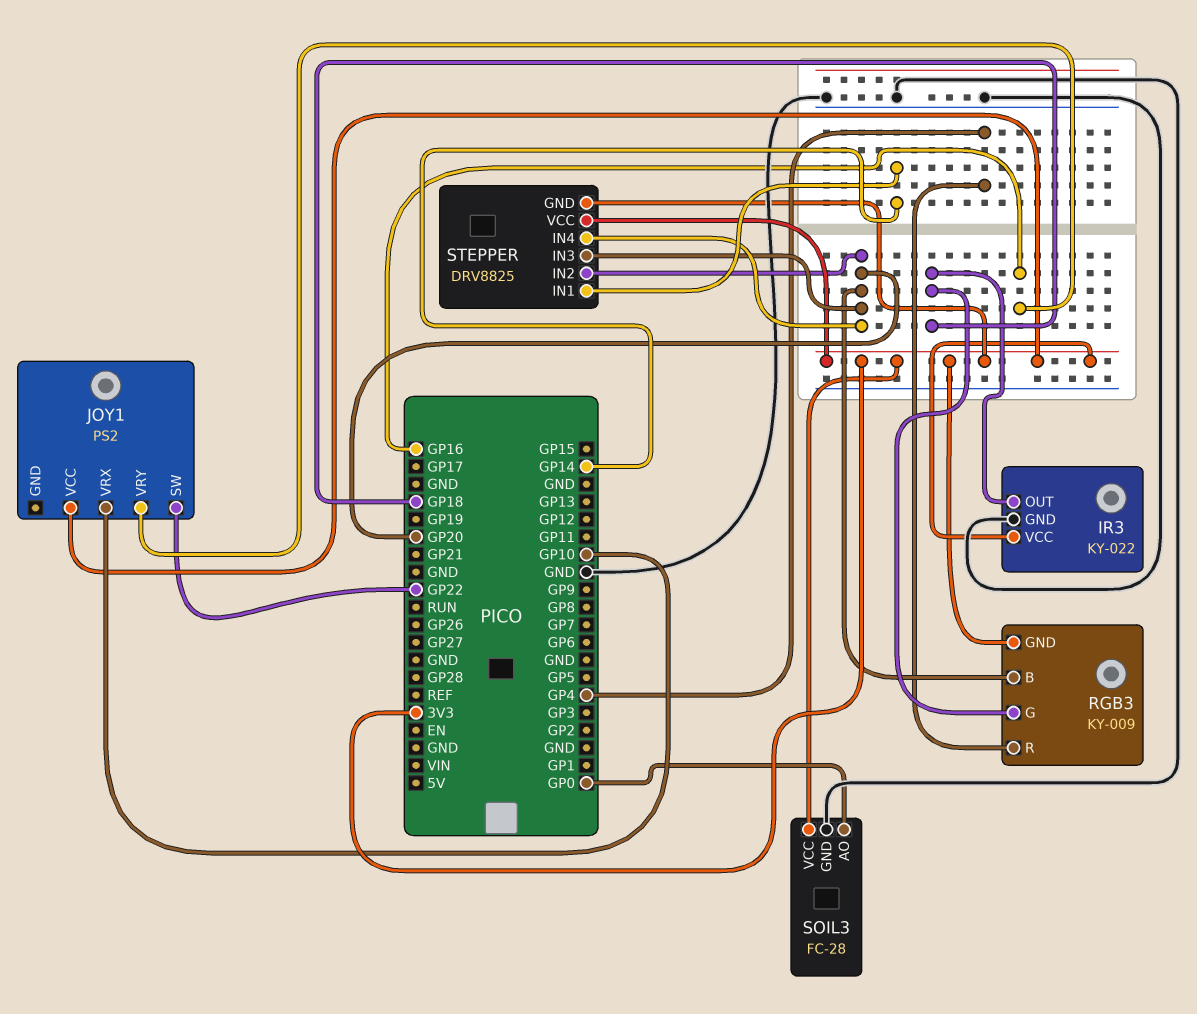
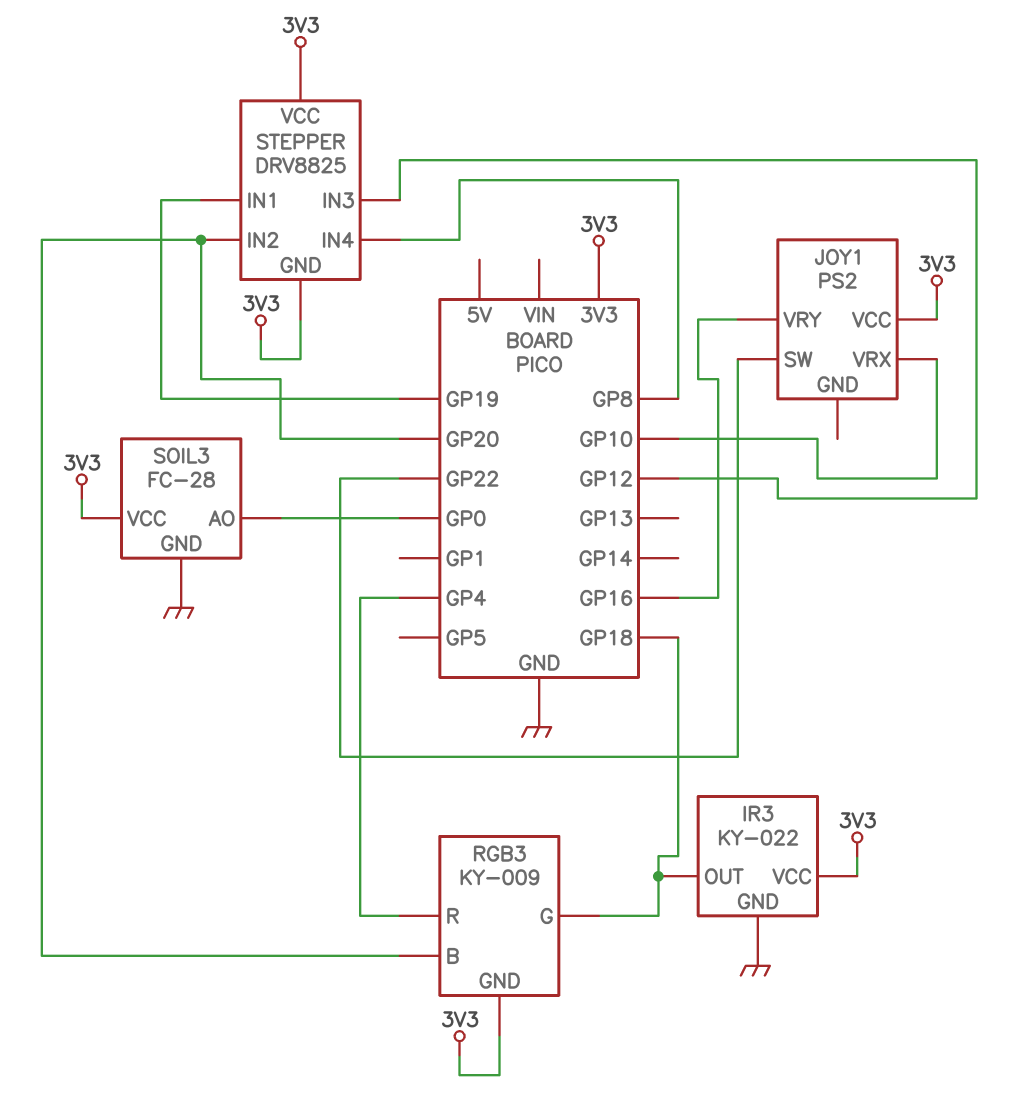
STEPPER pin IN1: GP14 -> GP19
STEPPER pin IN3: GP20 -> GP12
STEPPER pin IN4: GP20 -> GP8

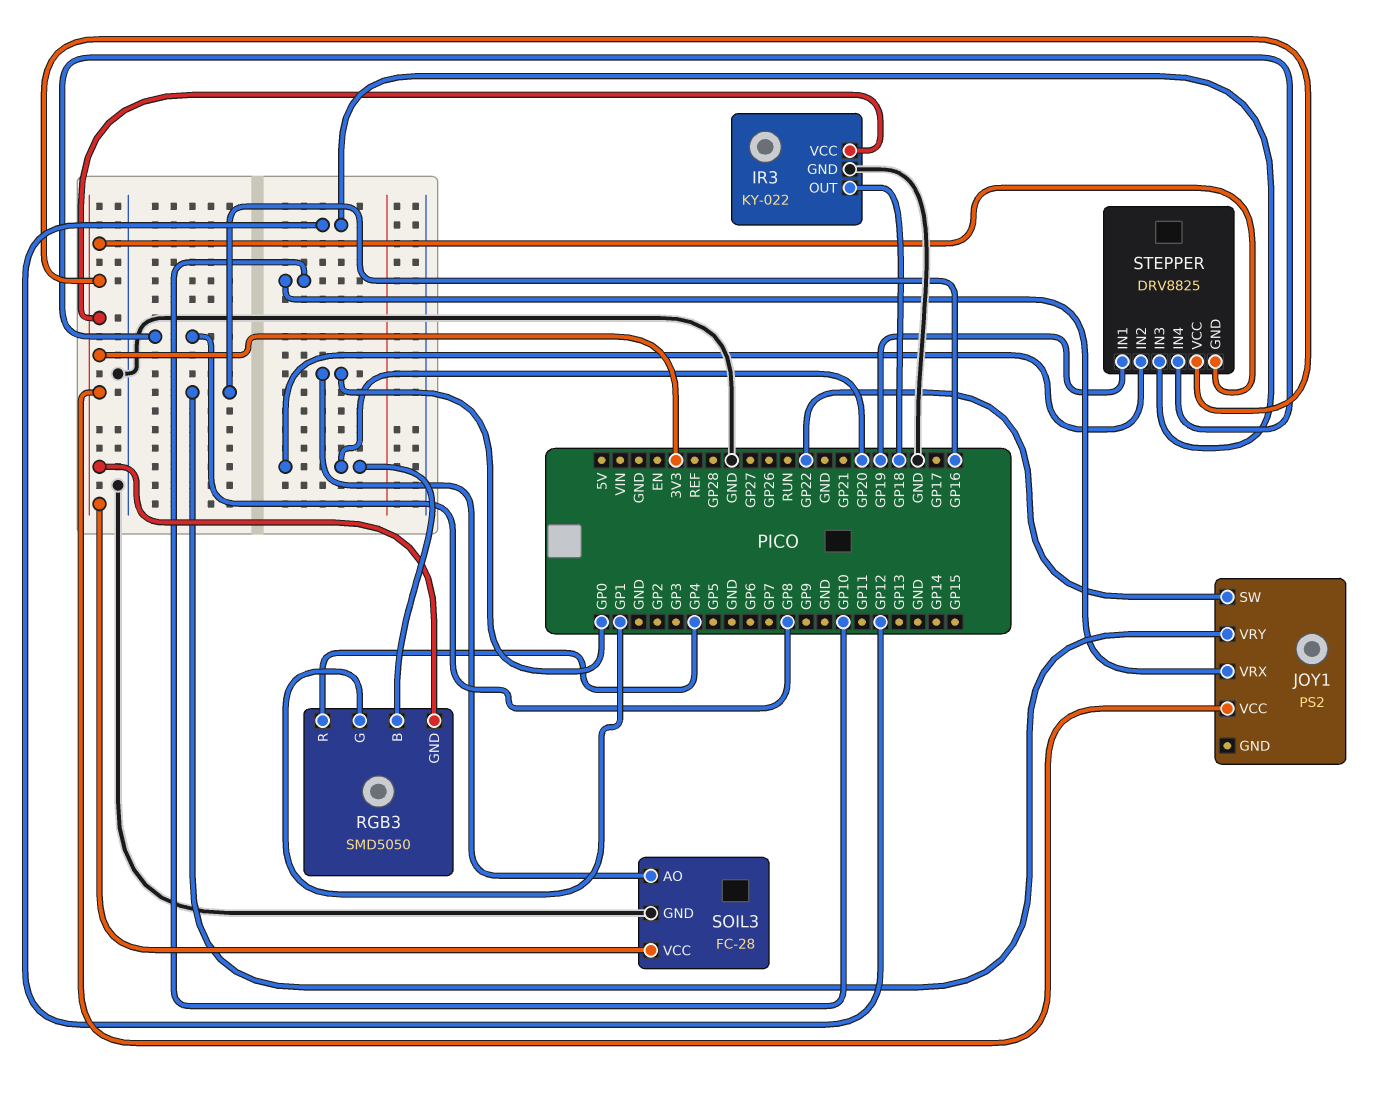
RGB3: KY-009 -> SMD5050
RGB3 pin G: GP18 -> GP1

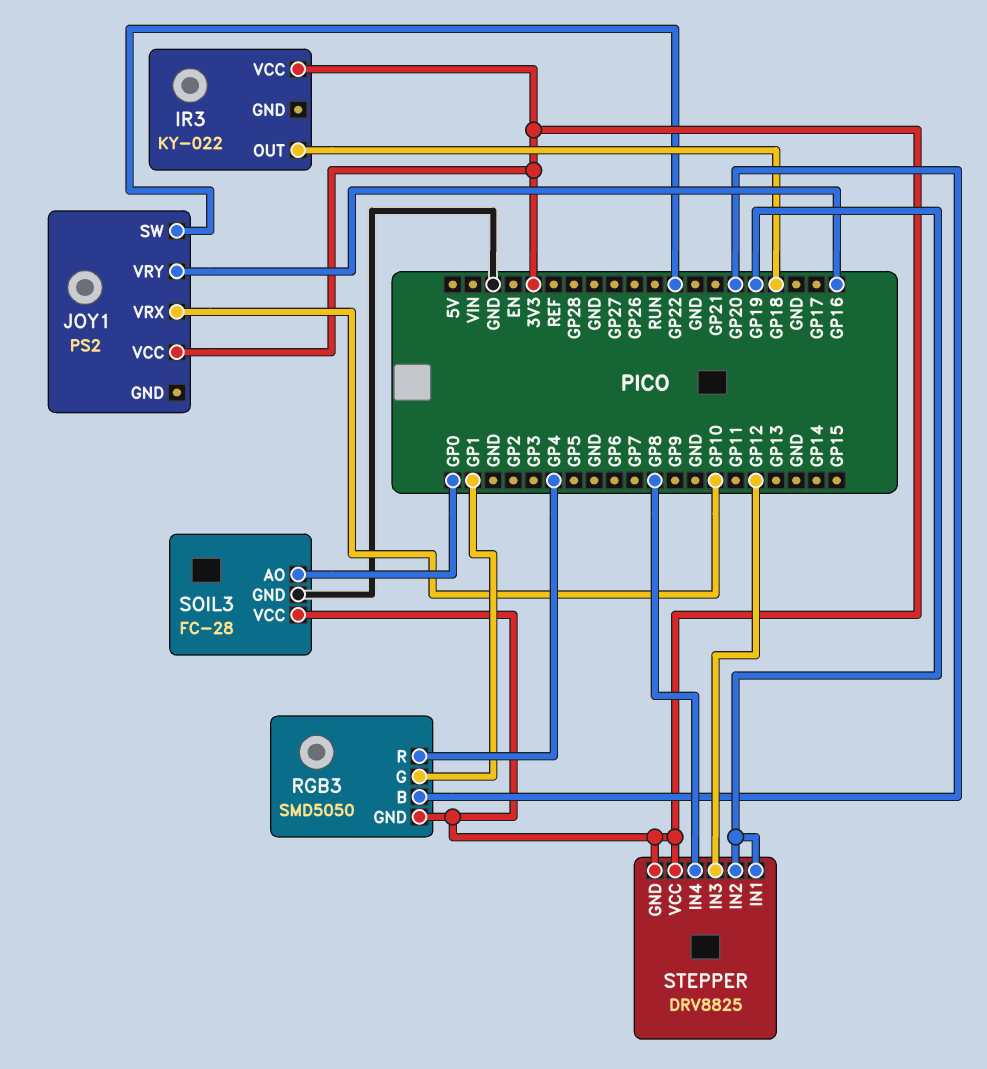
IR3 pin GND: GND -> none
STEPPER pin IN2: GP20 -> GP19

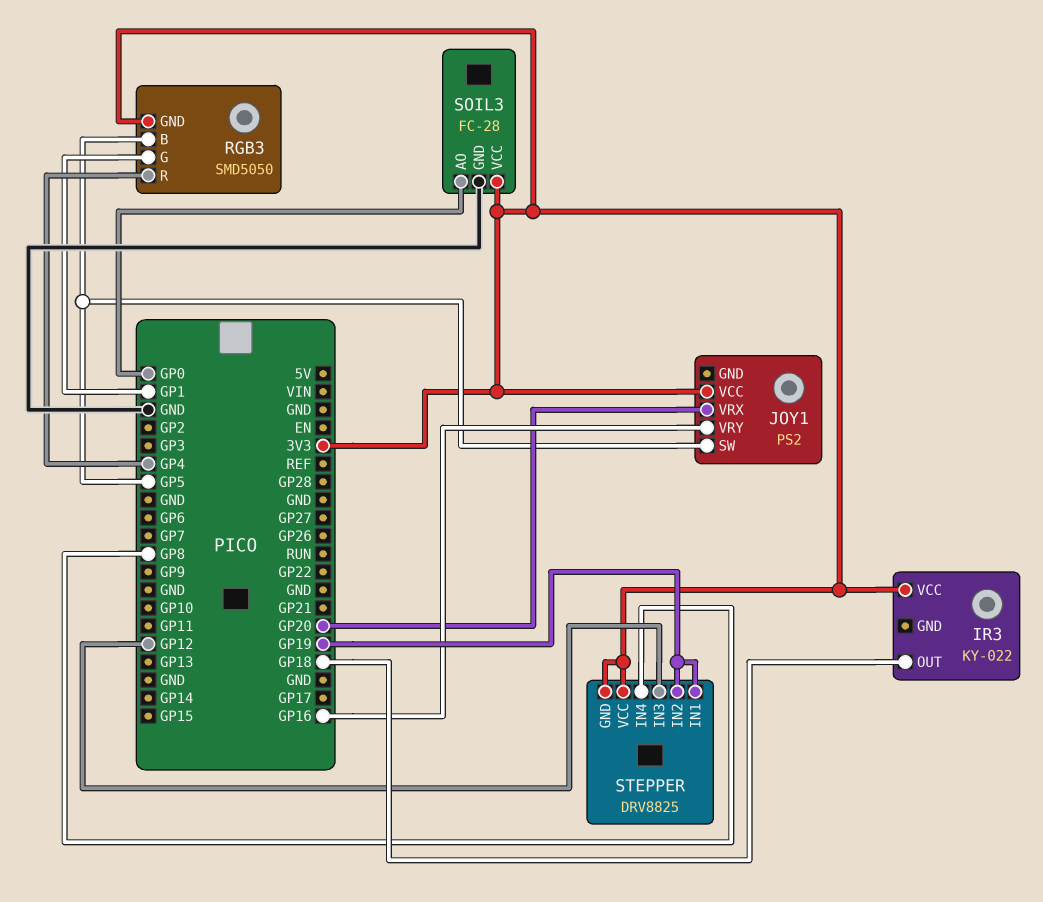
JOY1 pin SW: GP22 -> GP5
JOY1 pin VRX: GP10 -> GP20
RGB3 pin B: GP20 -> GP5

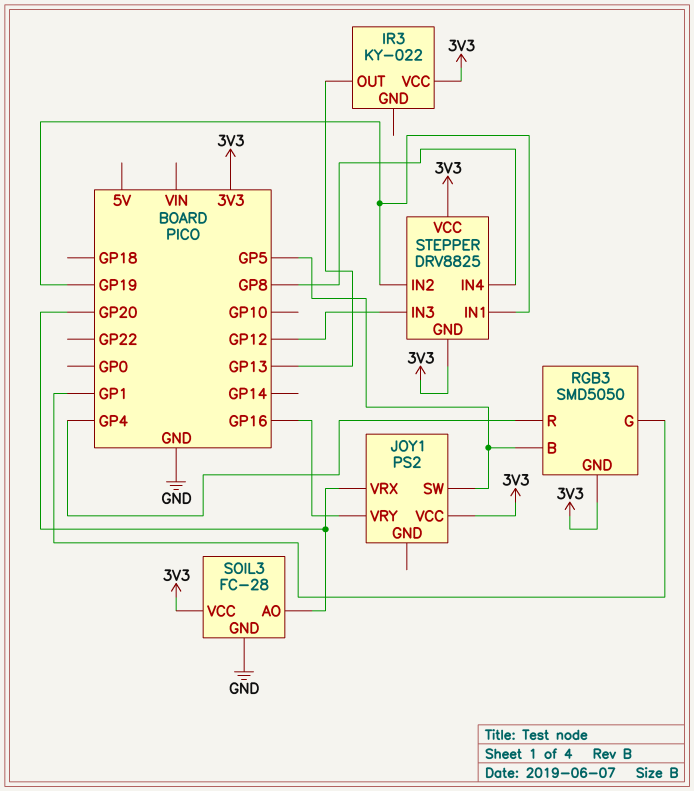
IR3 pin OUT: GP18 -> GP13
SOIL3 pin AO: GP0 -> GP20

